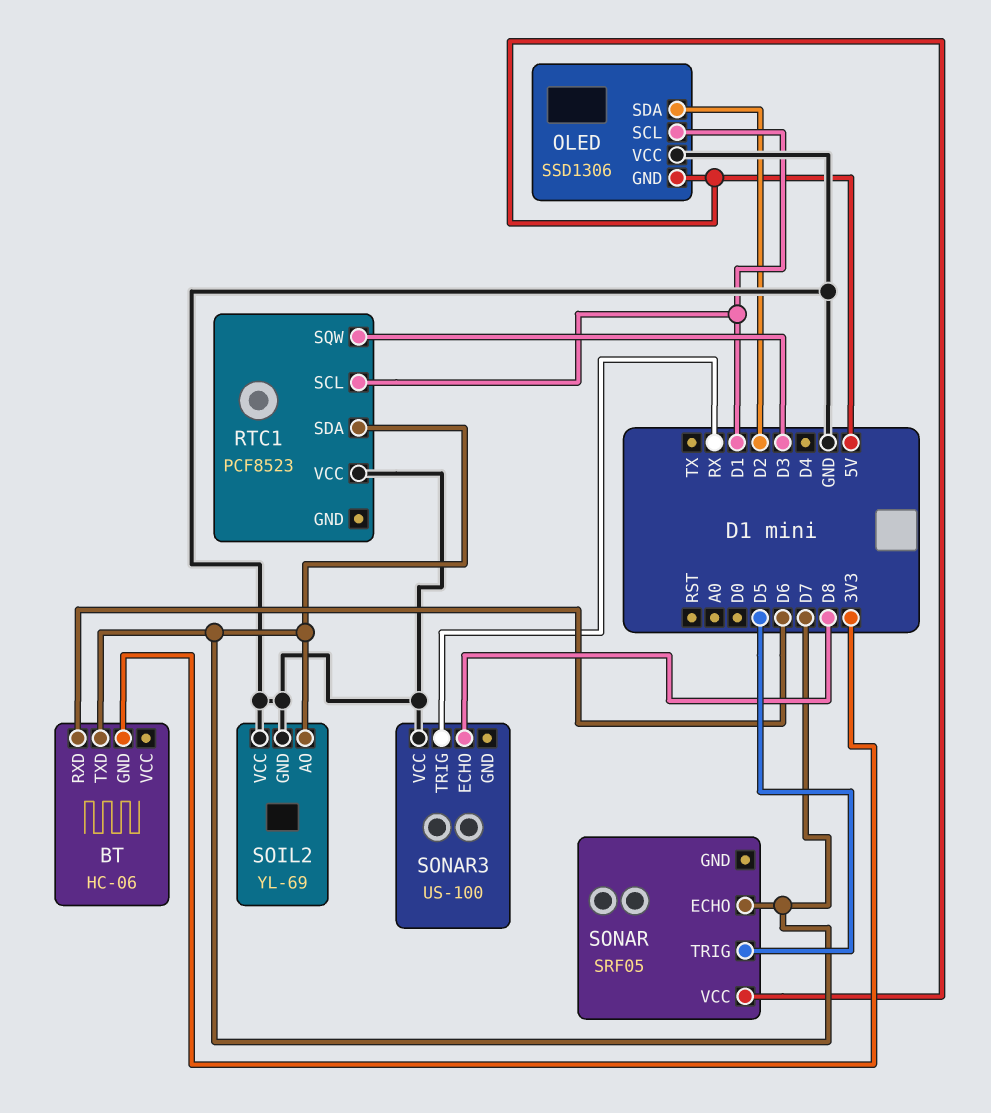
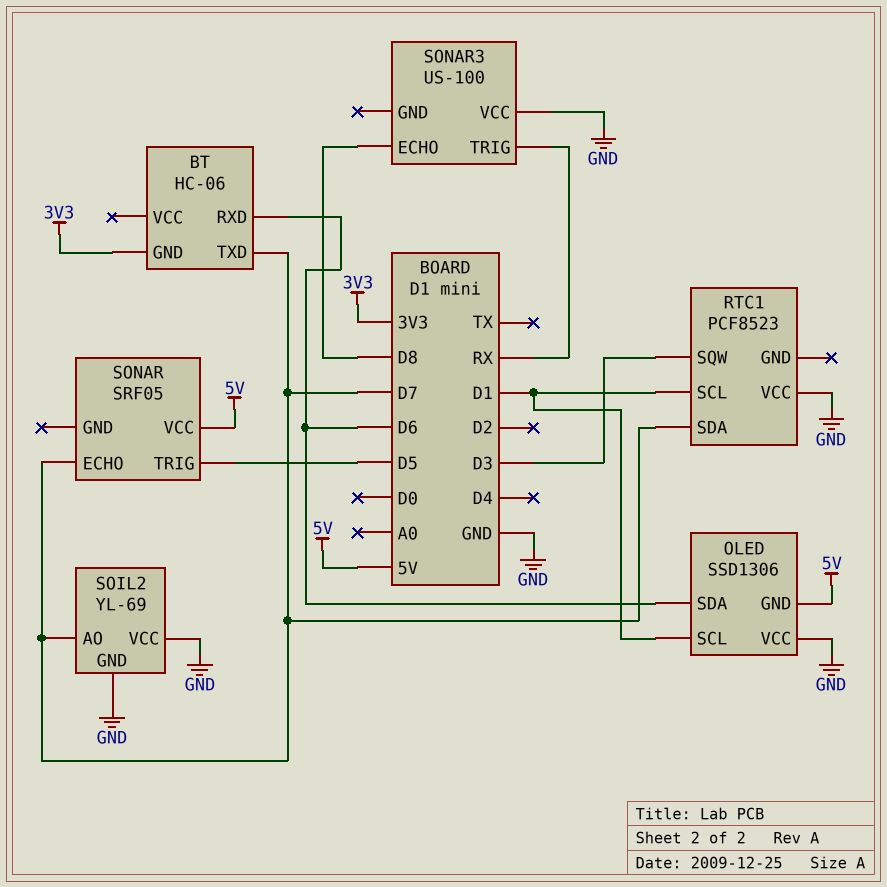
OLED pin SDA: D2 -> D6

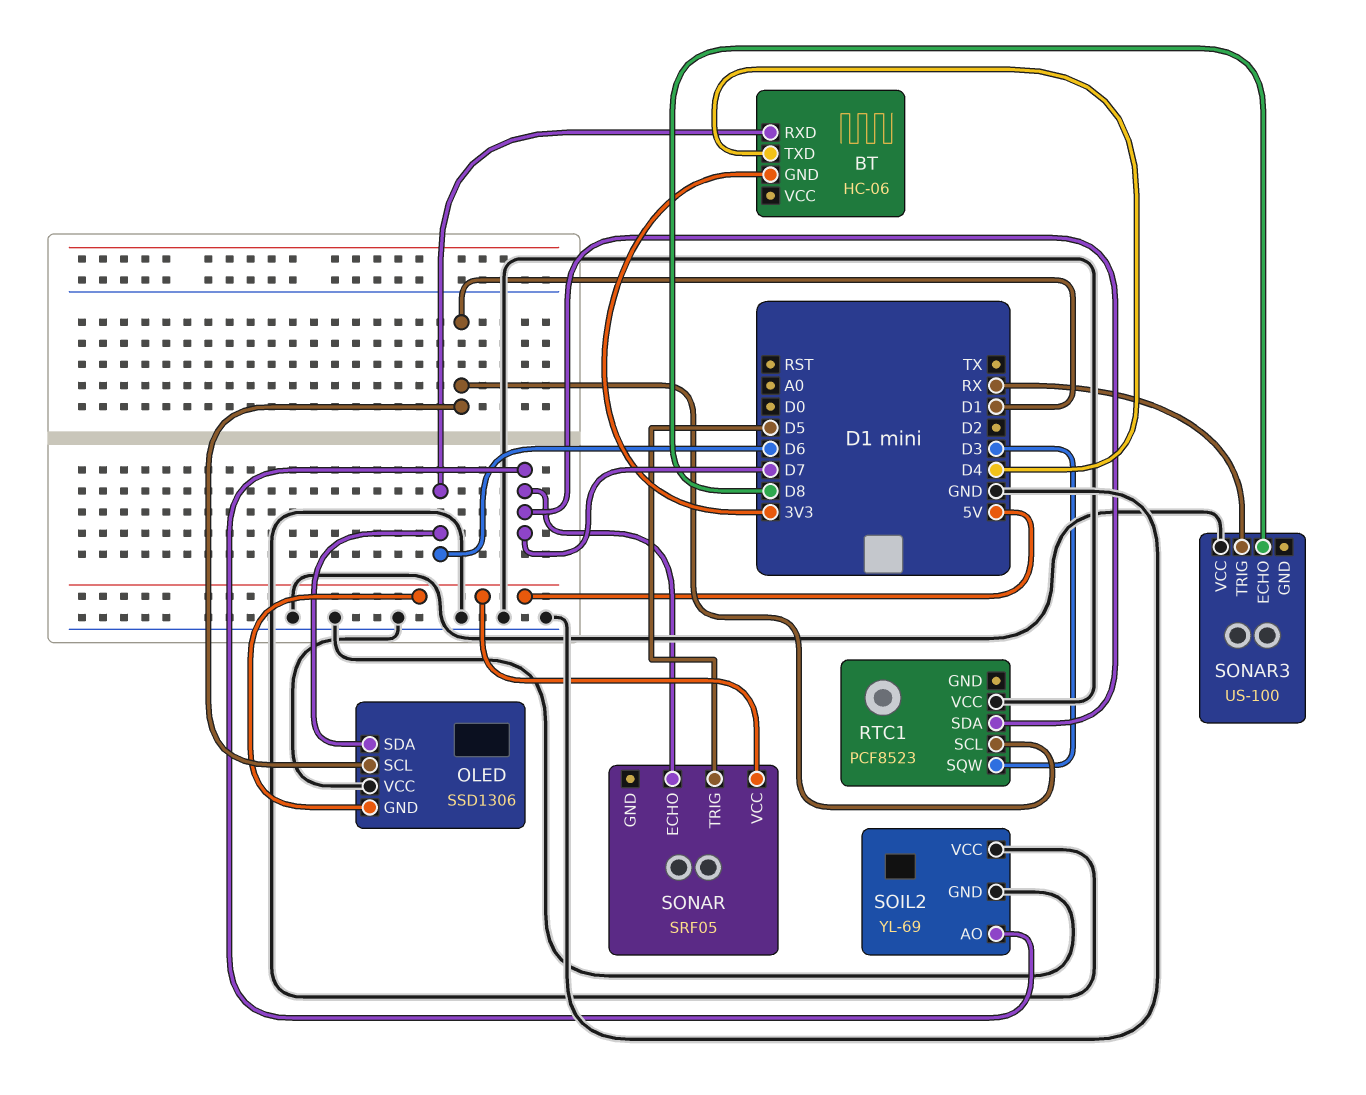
BT pin TXD: D7 -> D4

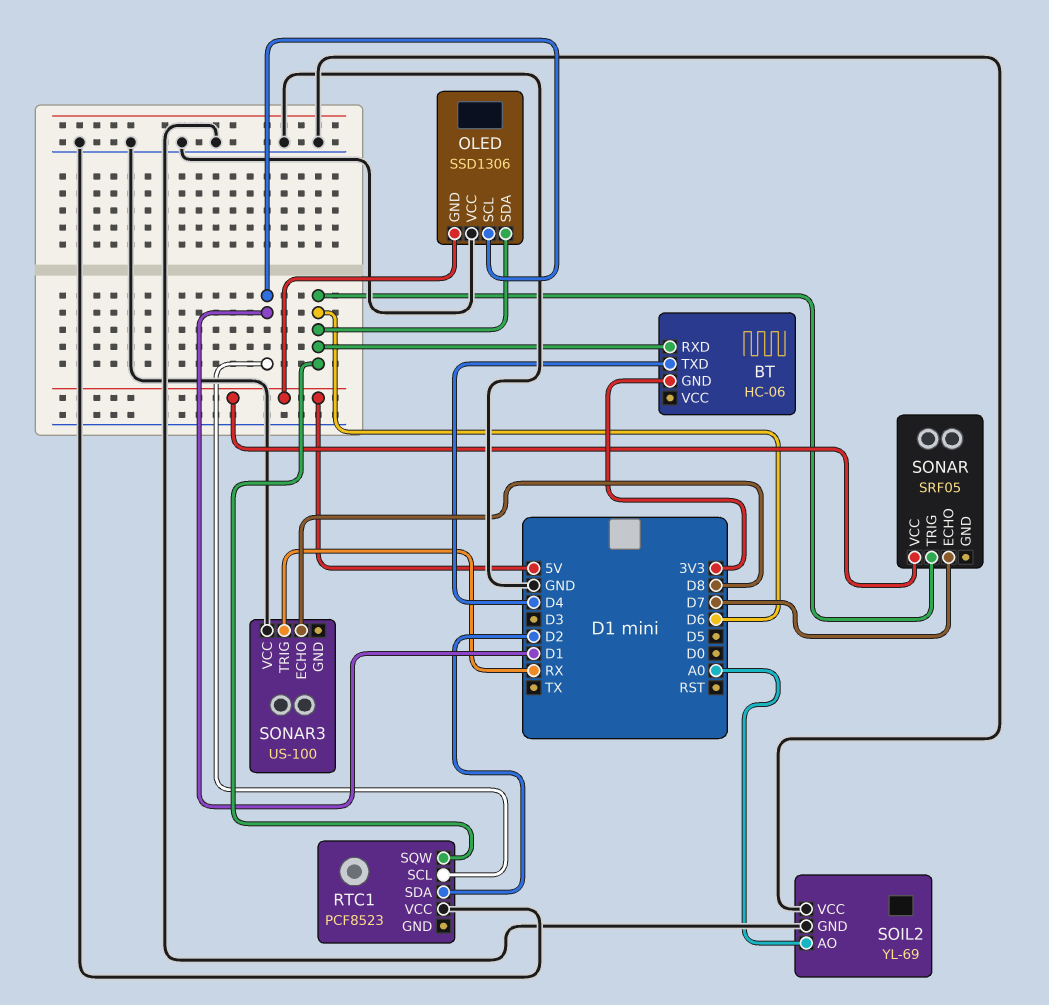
RTC1 pin SDA: D7 -> D2
RTC1 pin SQW: D3 -> D6
SOIL2 pin AO: D7 -> A0
SONAR pin TRIG: D5 -> D6

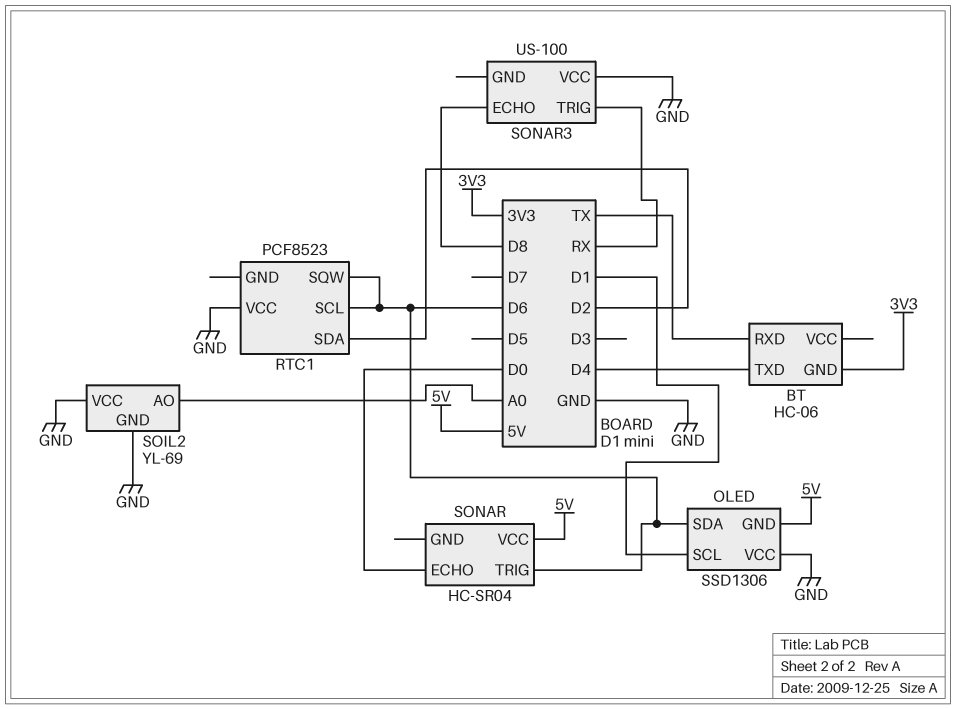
BT pin RXD: D6 -> TX
RTC1 pin SCL: D1 -> D6
SONAR: SRF05 -> HC-SR04
SONAR pin ECHO: D7 -> D0

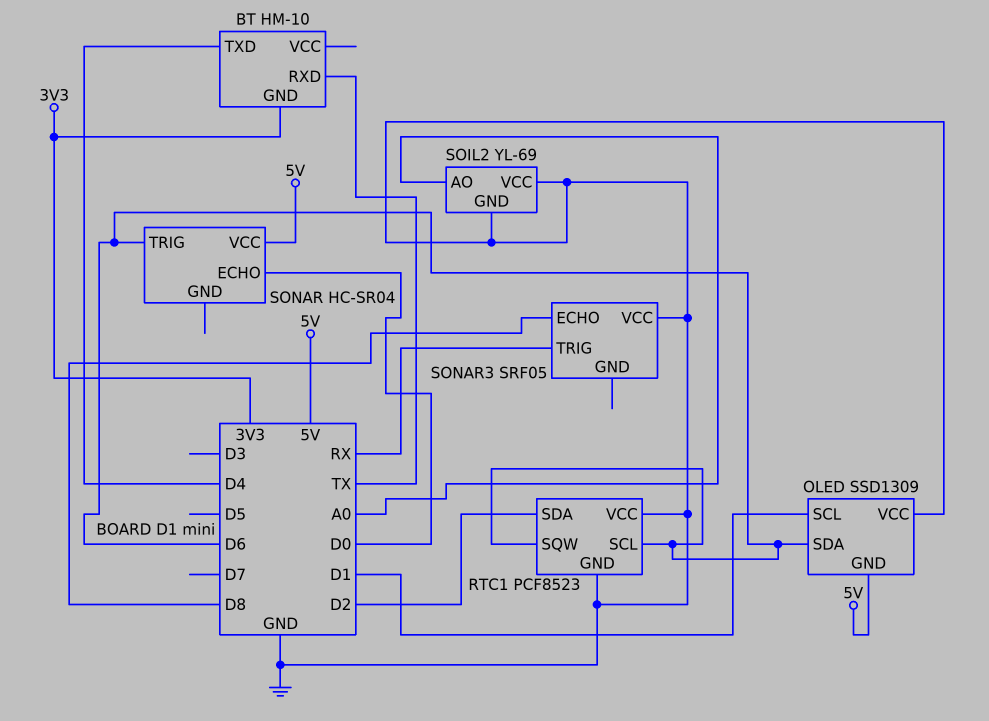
BT: HC-06 -> HM-10
OLED: SSD1306 -> SSD1309
RTC1 pin GND: none -> GND
SONAR3: US-100 -> SRF05

